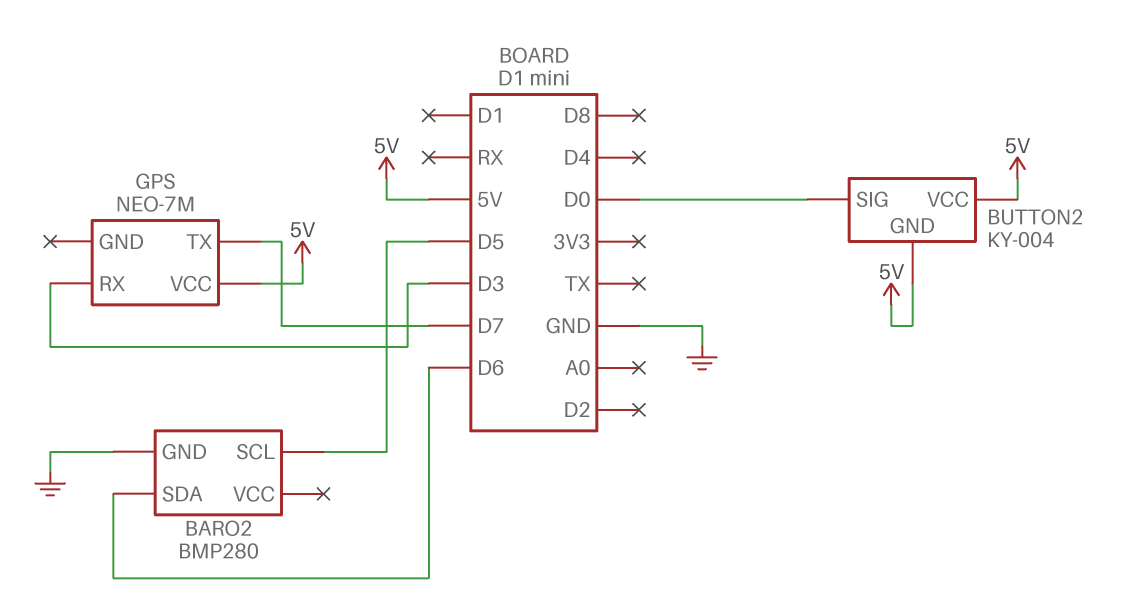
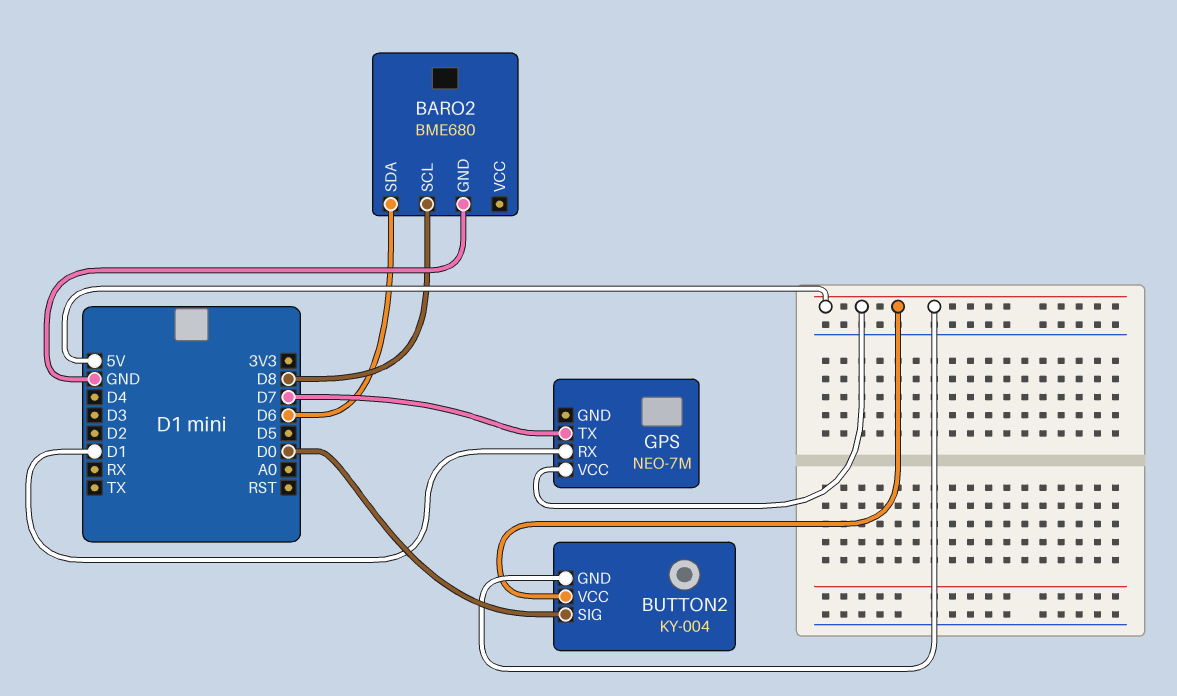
BARO2: BMP280 -> BME680
BARO2 pin SCL: D5 -> D8
GPS pin RX: D3 -> D1

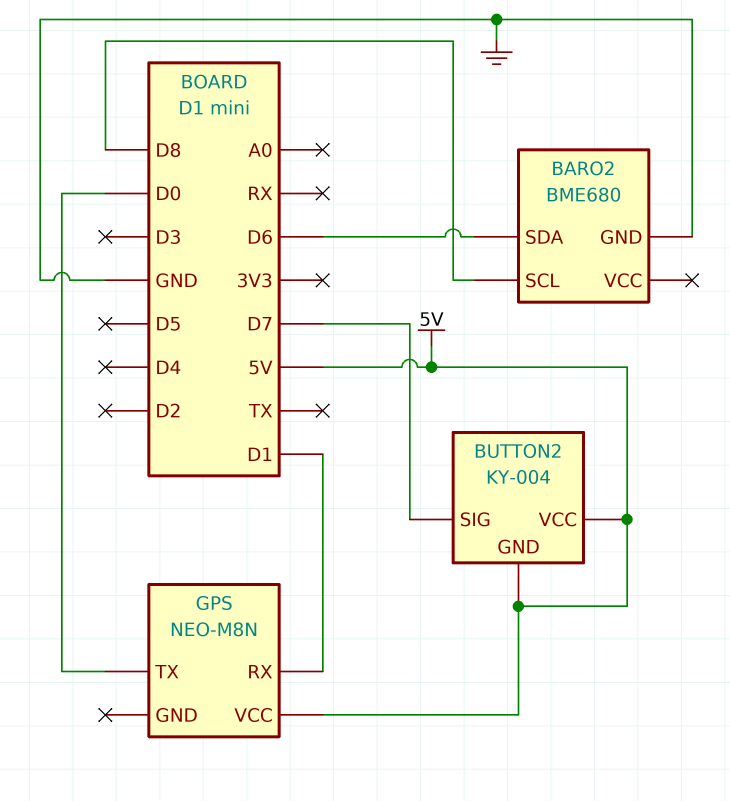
BUTTON2 pin SIG: D0 -> D7
GPS: NEO-7M -> NEO-M8N
GPS pin TX: D7 -> D0

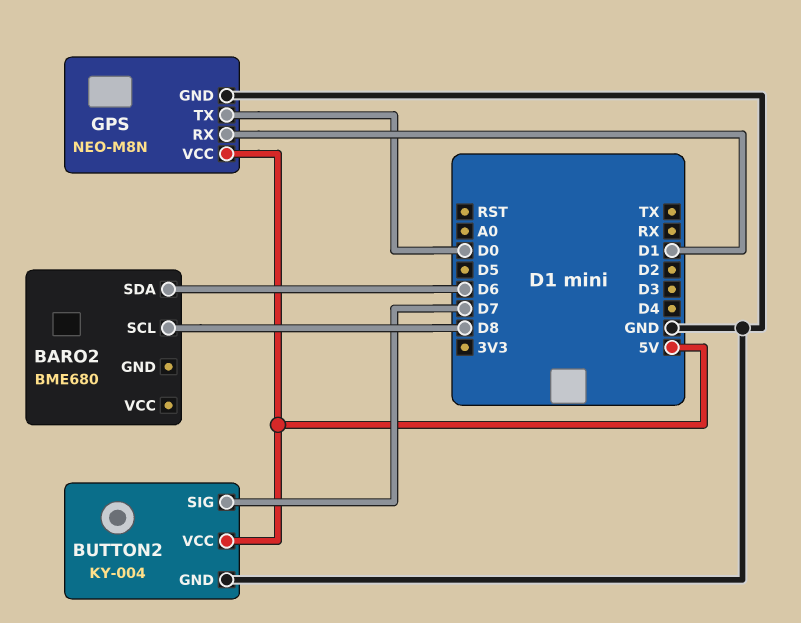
BARO2 pin GND: GND -> none
BUTTON2 pin GND: 5V -> GND
GPS pin GND: none -> GND

